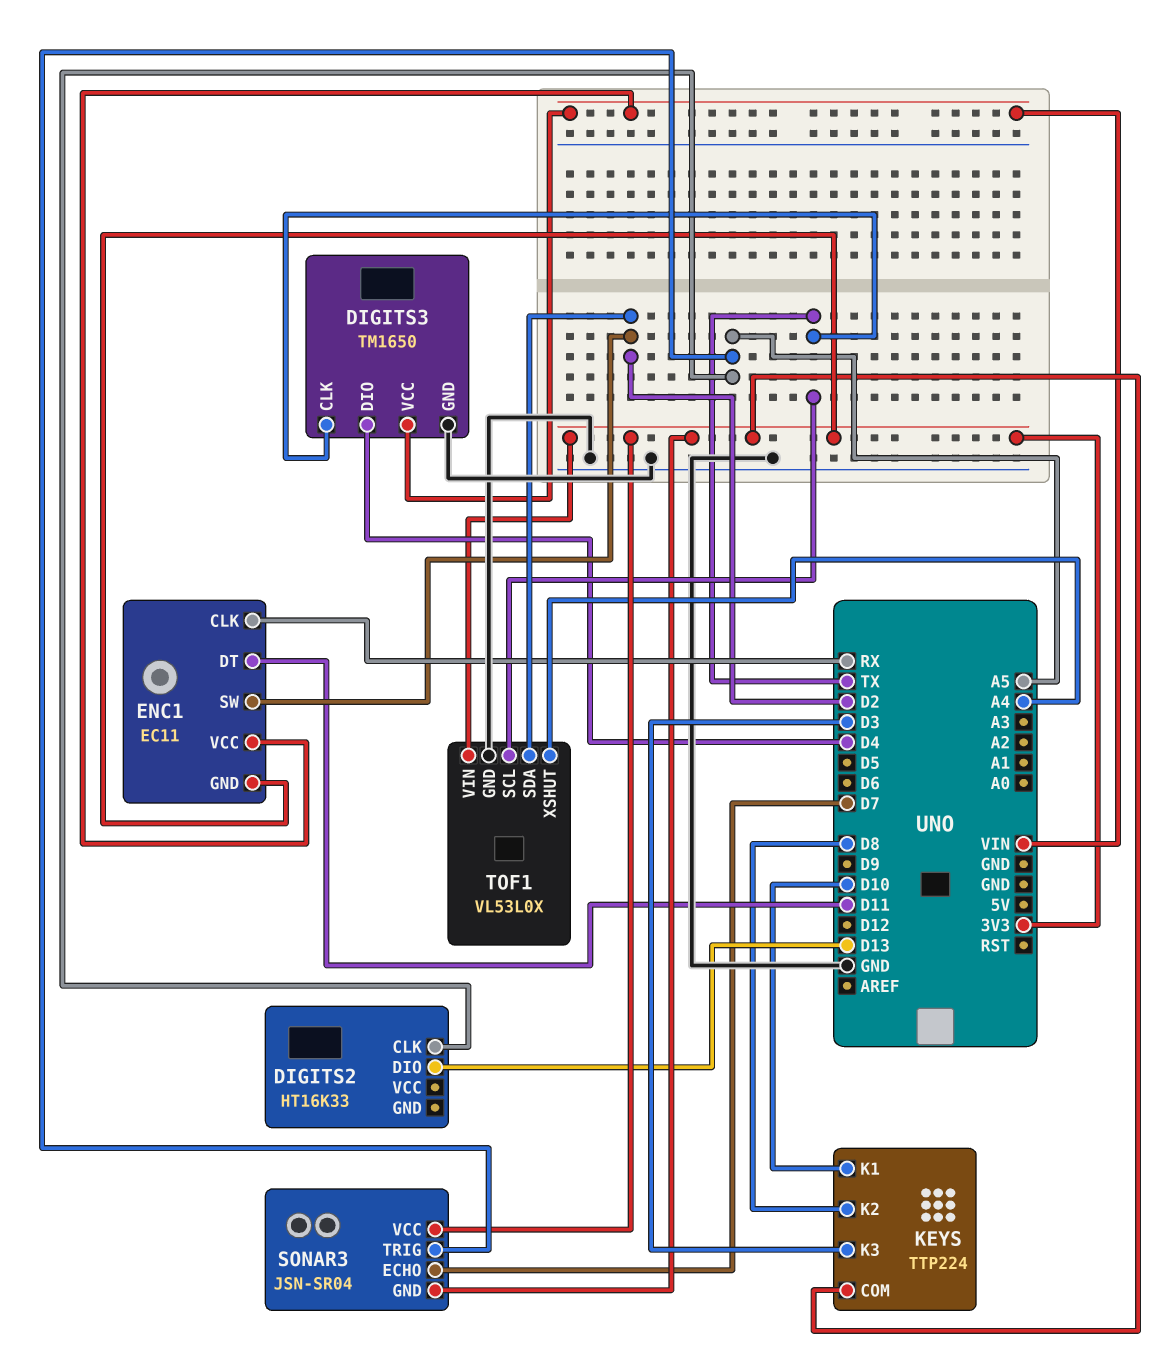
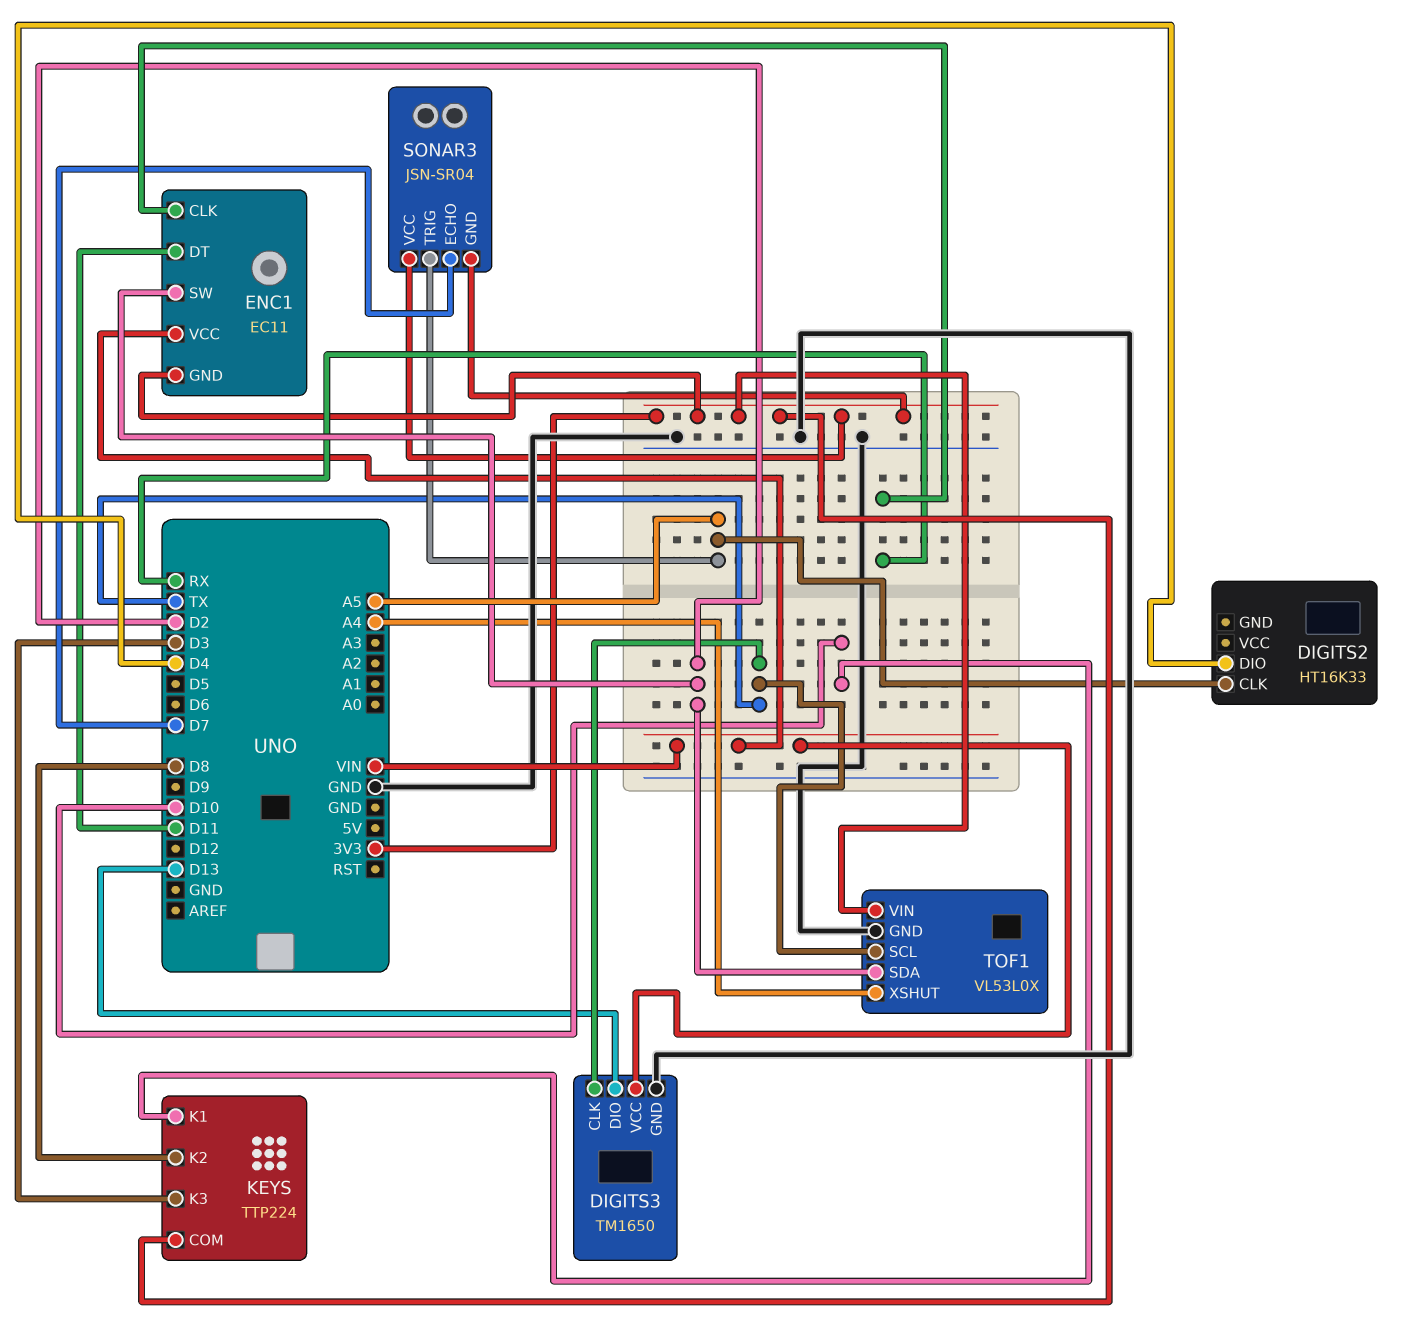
DIGITS2 pin DIO: D13 -> D4
DIGITS3 pin DIO: D4 -> D13

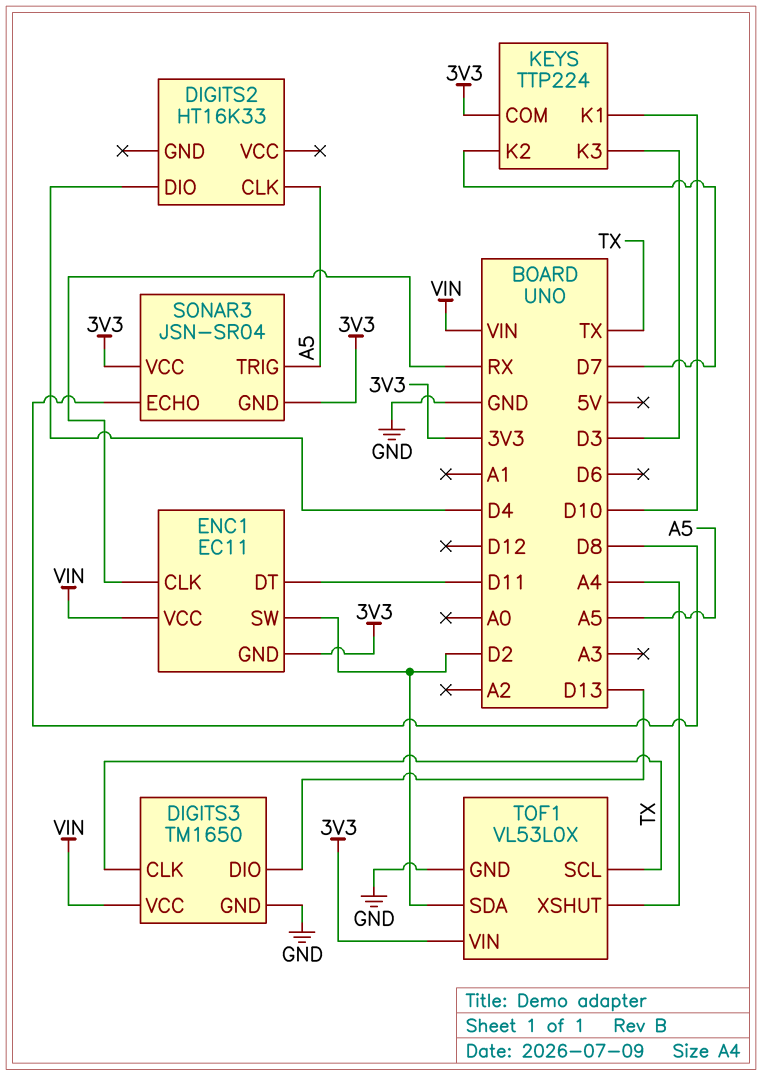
KEYS pin K2: D8 -> D7
SONAR3 pin ECHO: D7 -> D8

